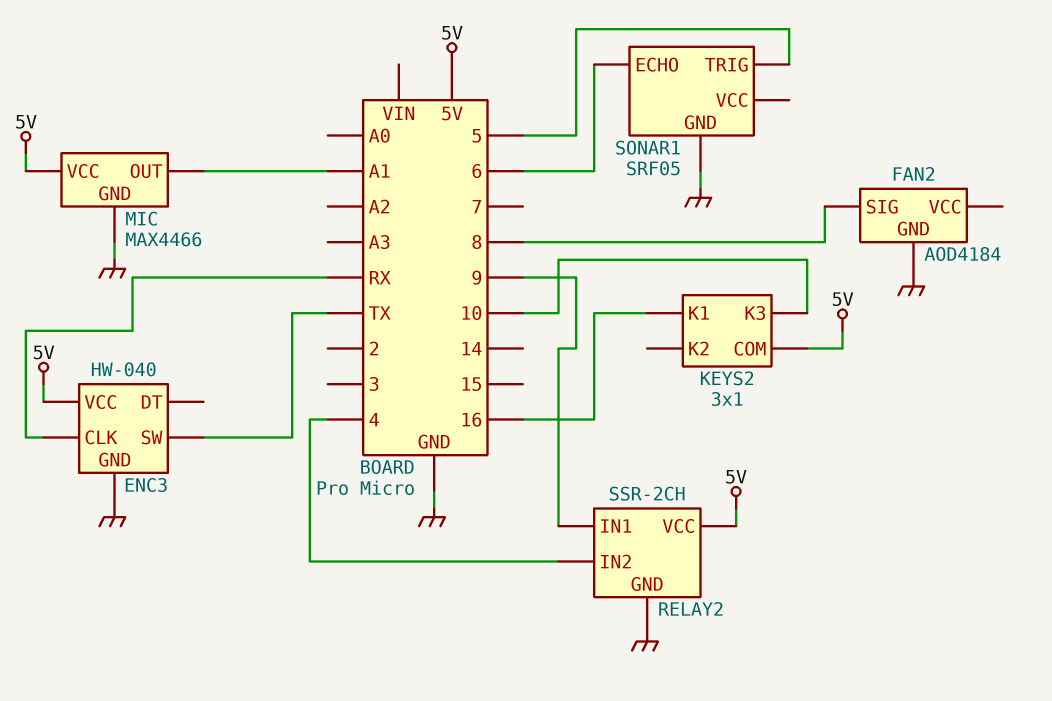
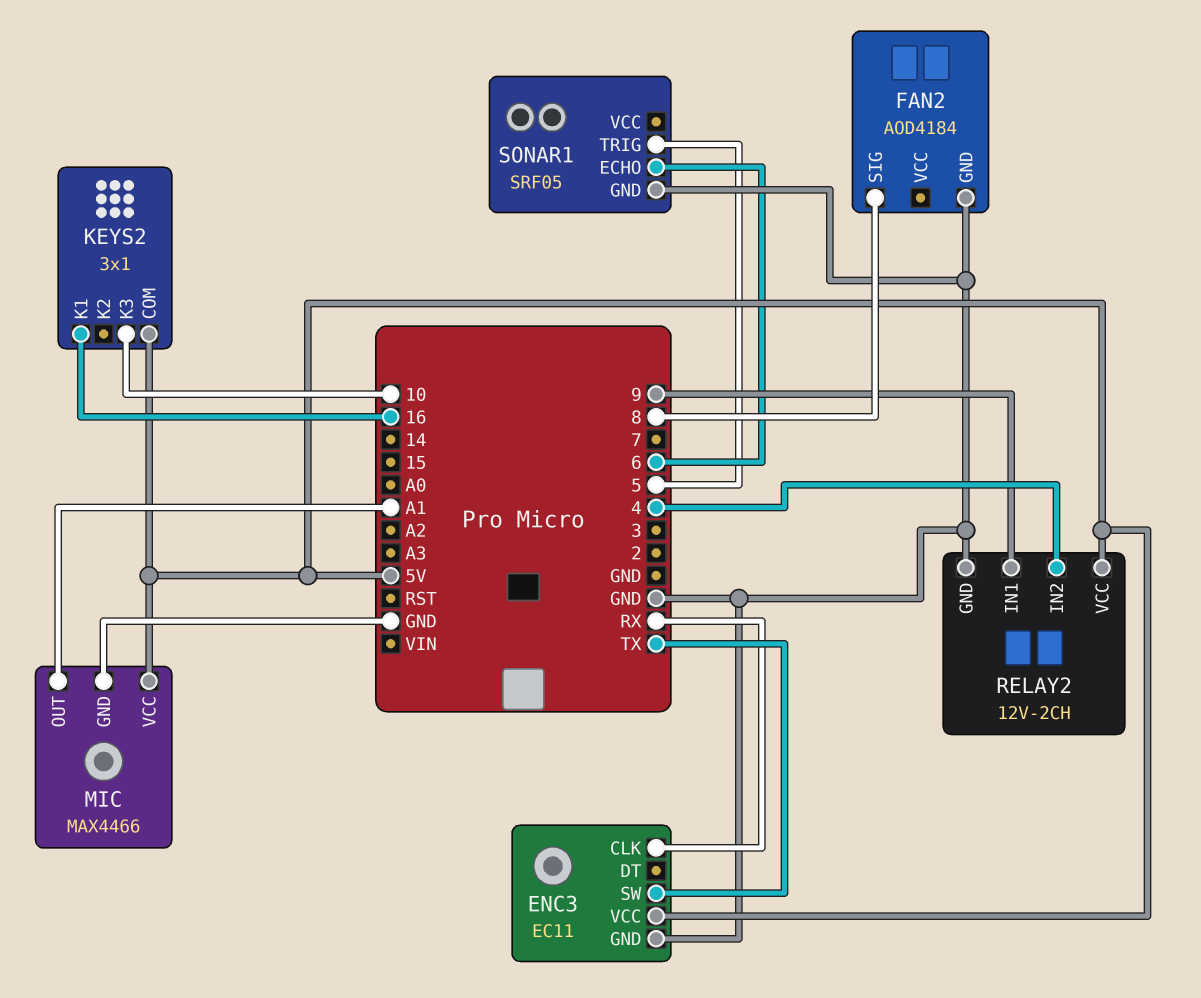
ENC3: HW-040 -> EC11
RELAY2: SSR-2CH -> 12V-2CH

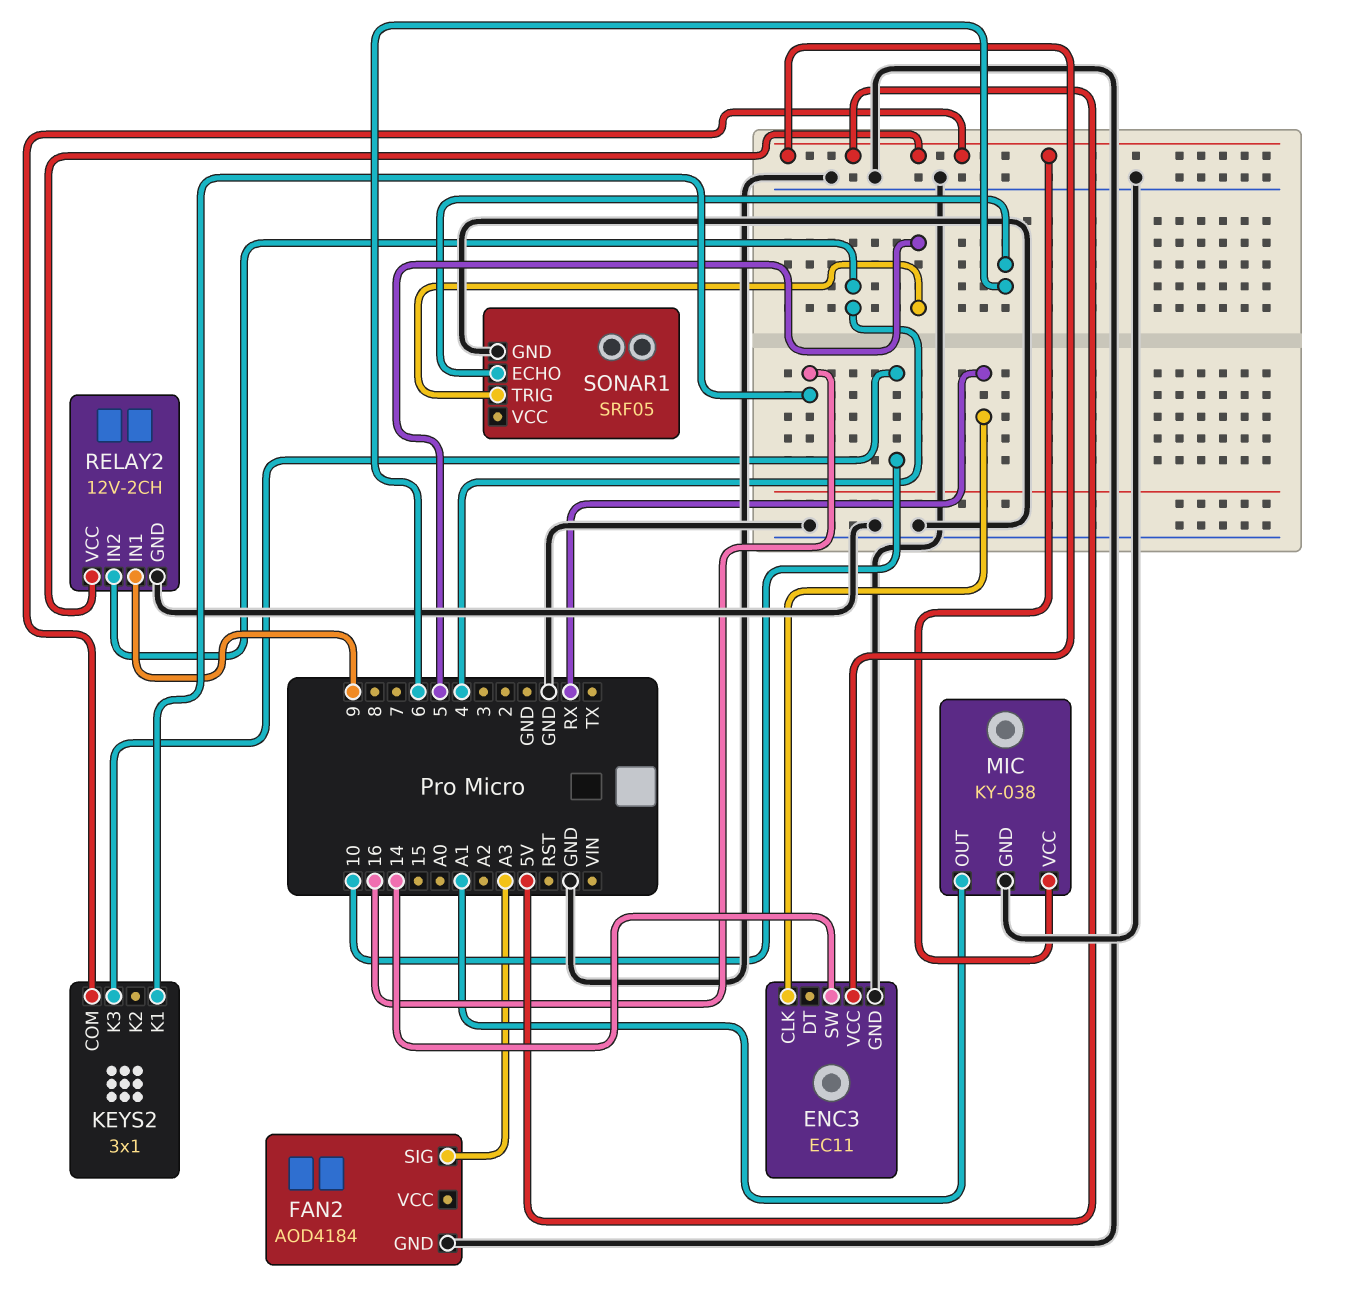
ENC3 pin SW: TX -> 14
FAN2 pin SIG: 8 -> A3
MIC: MAX4466 -> KY-038

